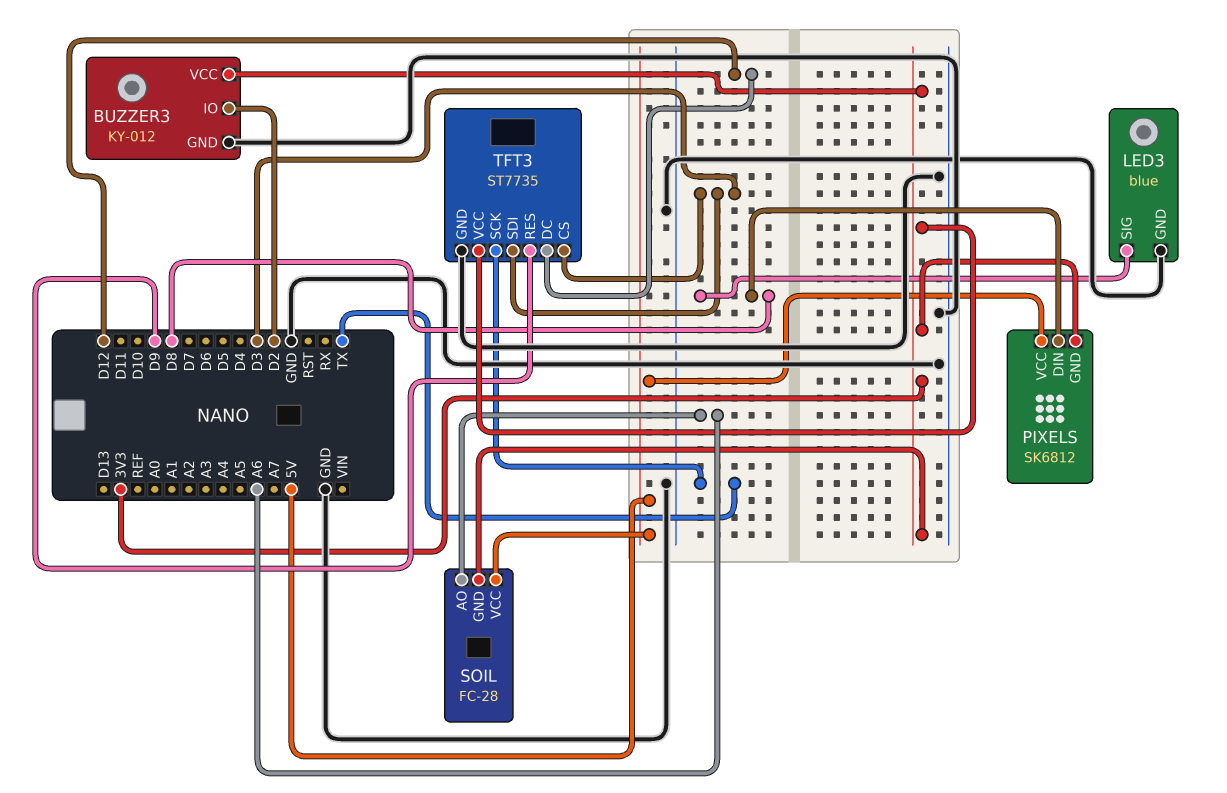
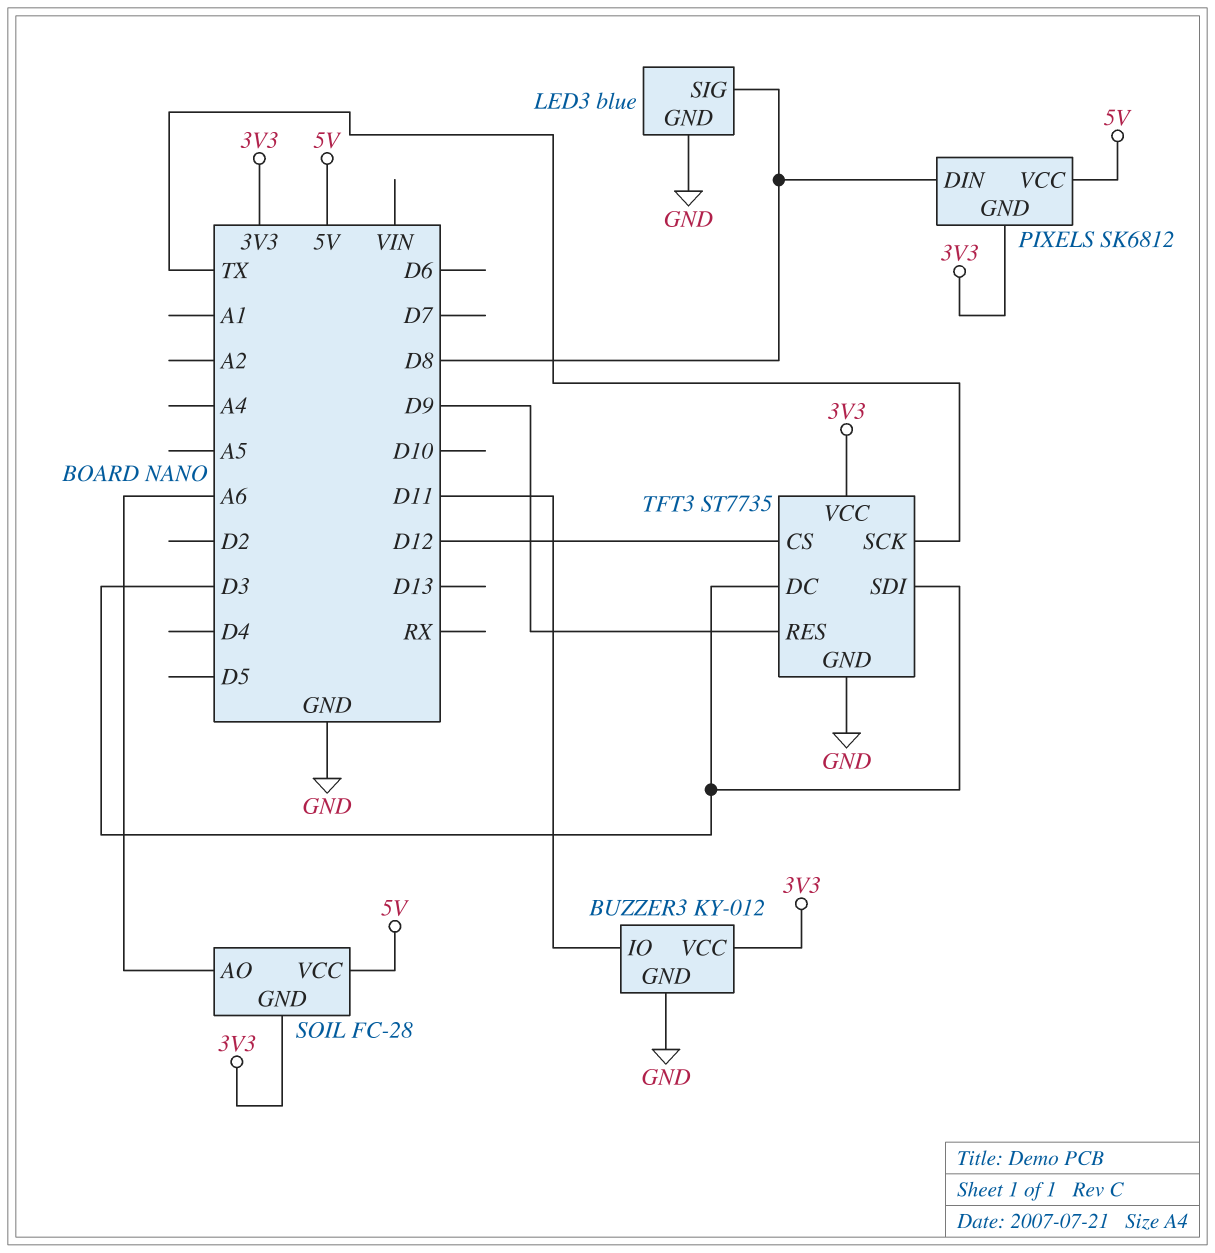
BUZZER3 pin IO: D2 -> D11
TFT3 pin CS: D3 -> D12
TFT3 pin DC: D12 -> D3

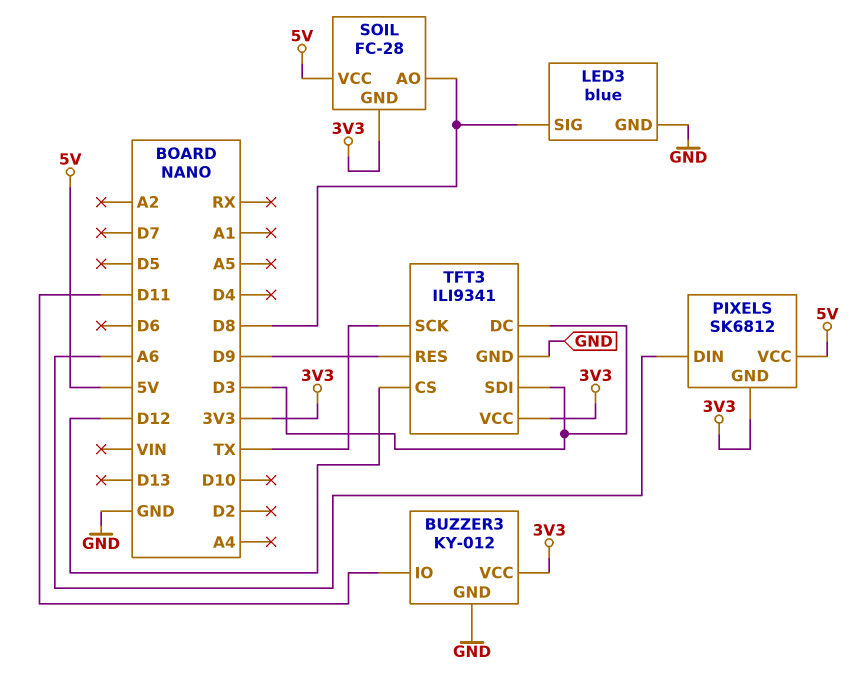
PIXELS pin DIN: D8 -> A6
SOIL pin AO: A6 -> D8
TFT3: ST7735 -> ILI9341

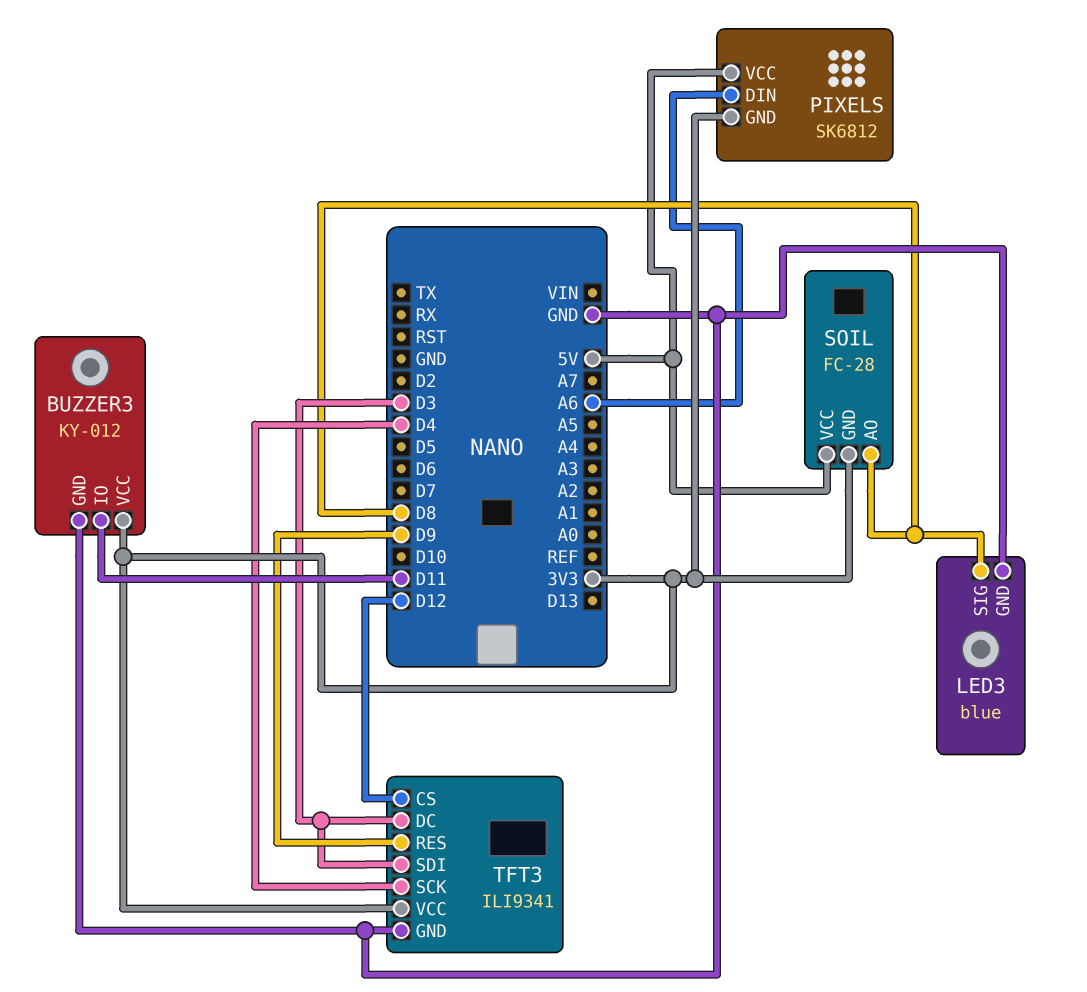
TFT3 pin SCK: TX -> D4

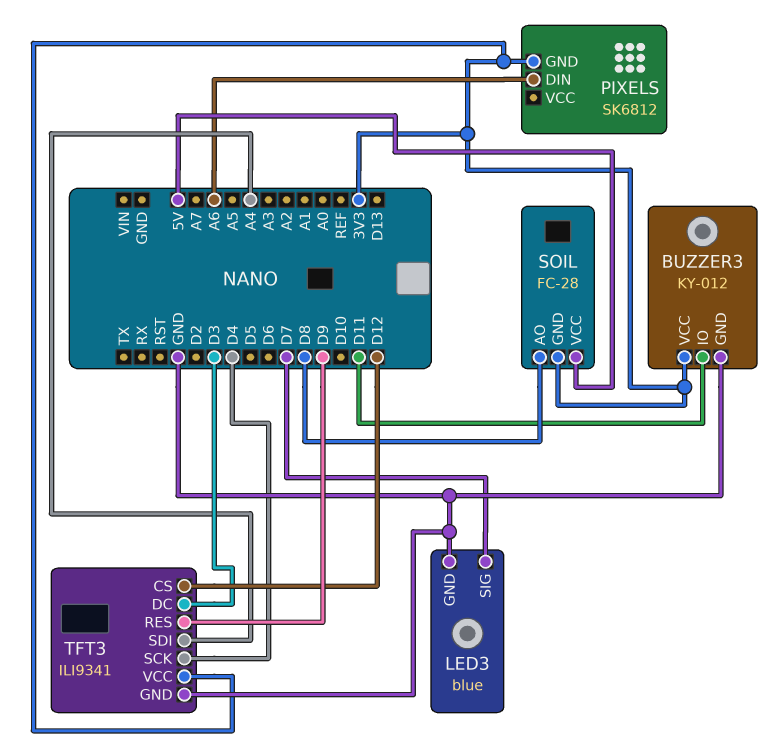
LED3 pin SIG: D8 -> D7
PIXELS pin VCC: 5V -> none
TFT3 pin SDI: D3 -> A4

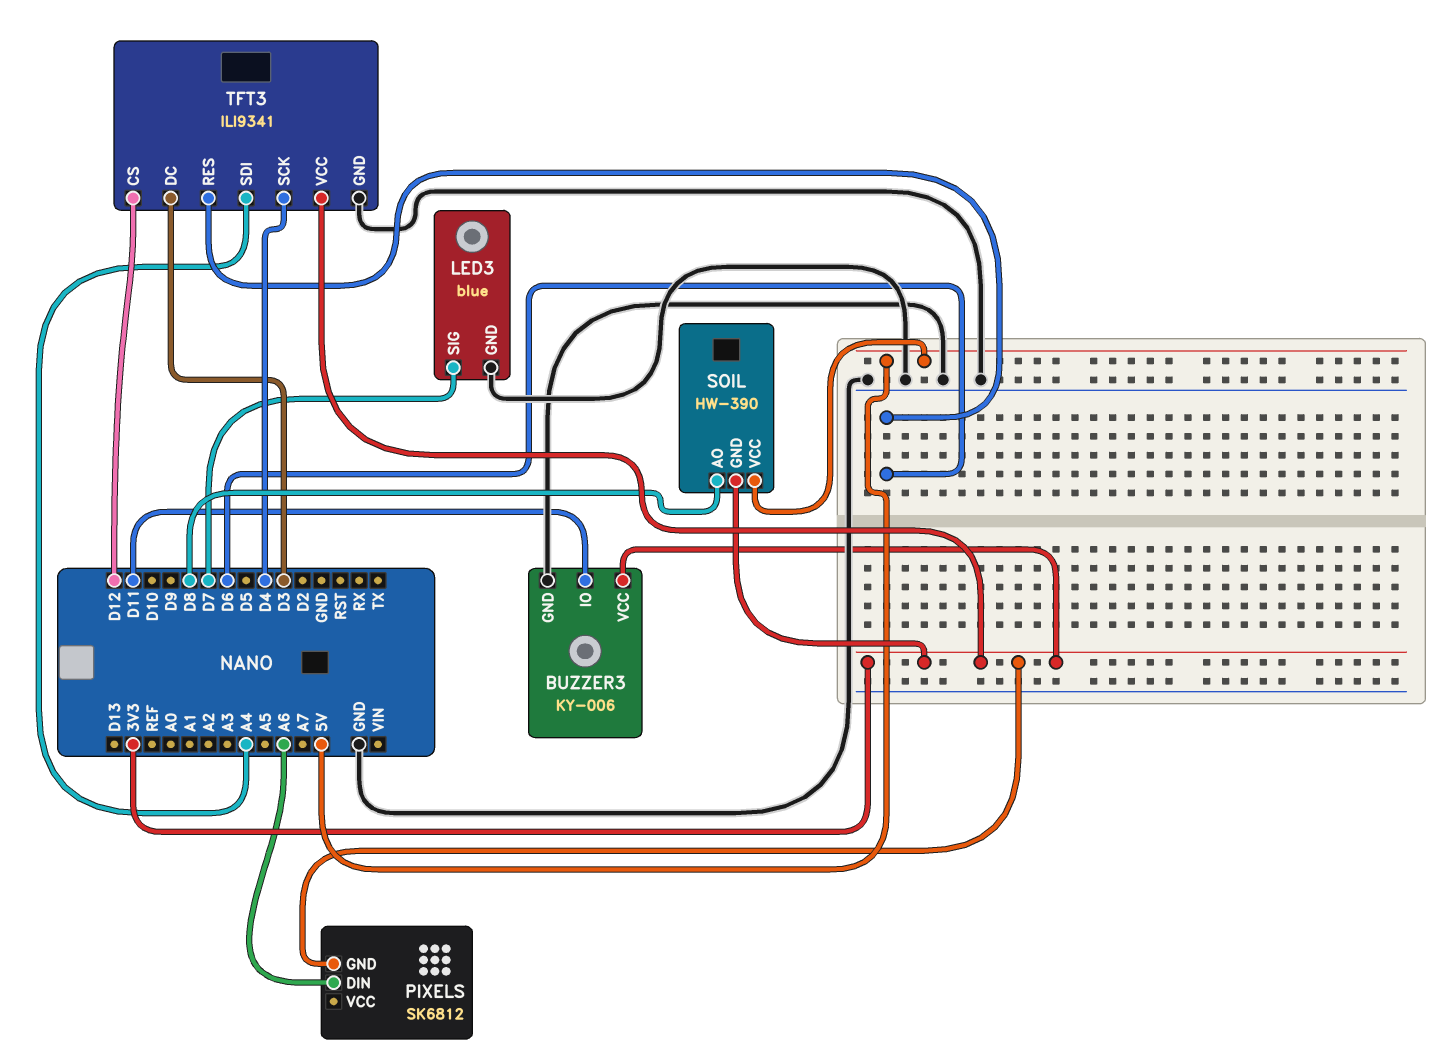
BUZZER3: KY-012 -> KY-006
SOIL: FC-28 -> HW-390
TFT3 pin RES: D9 -> D6

